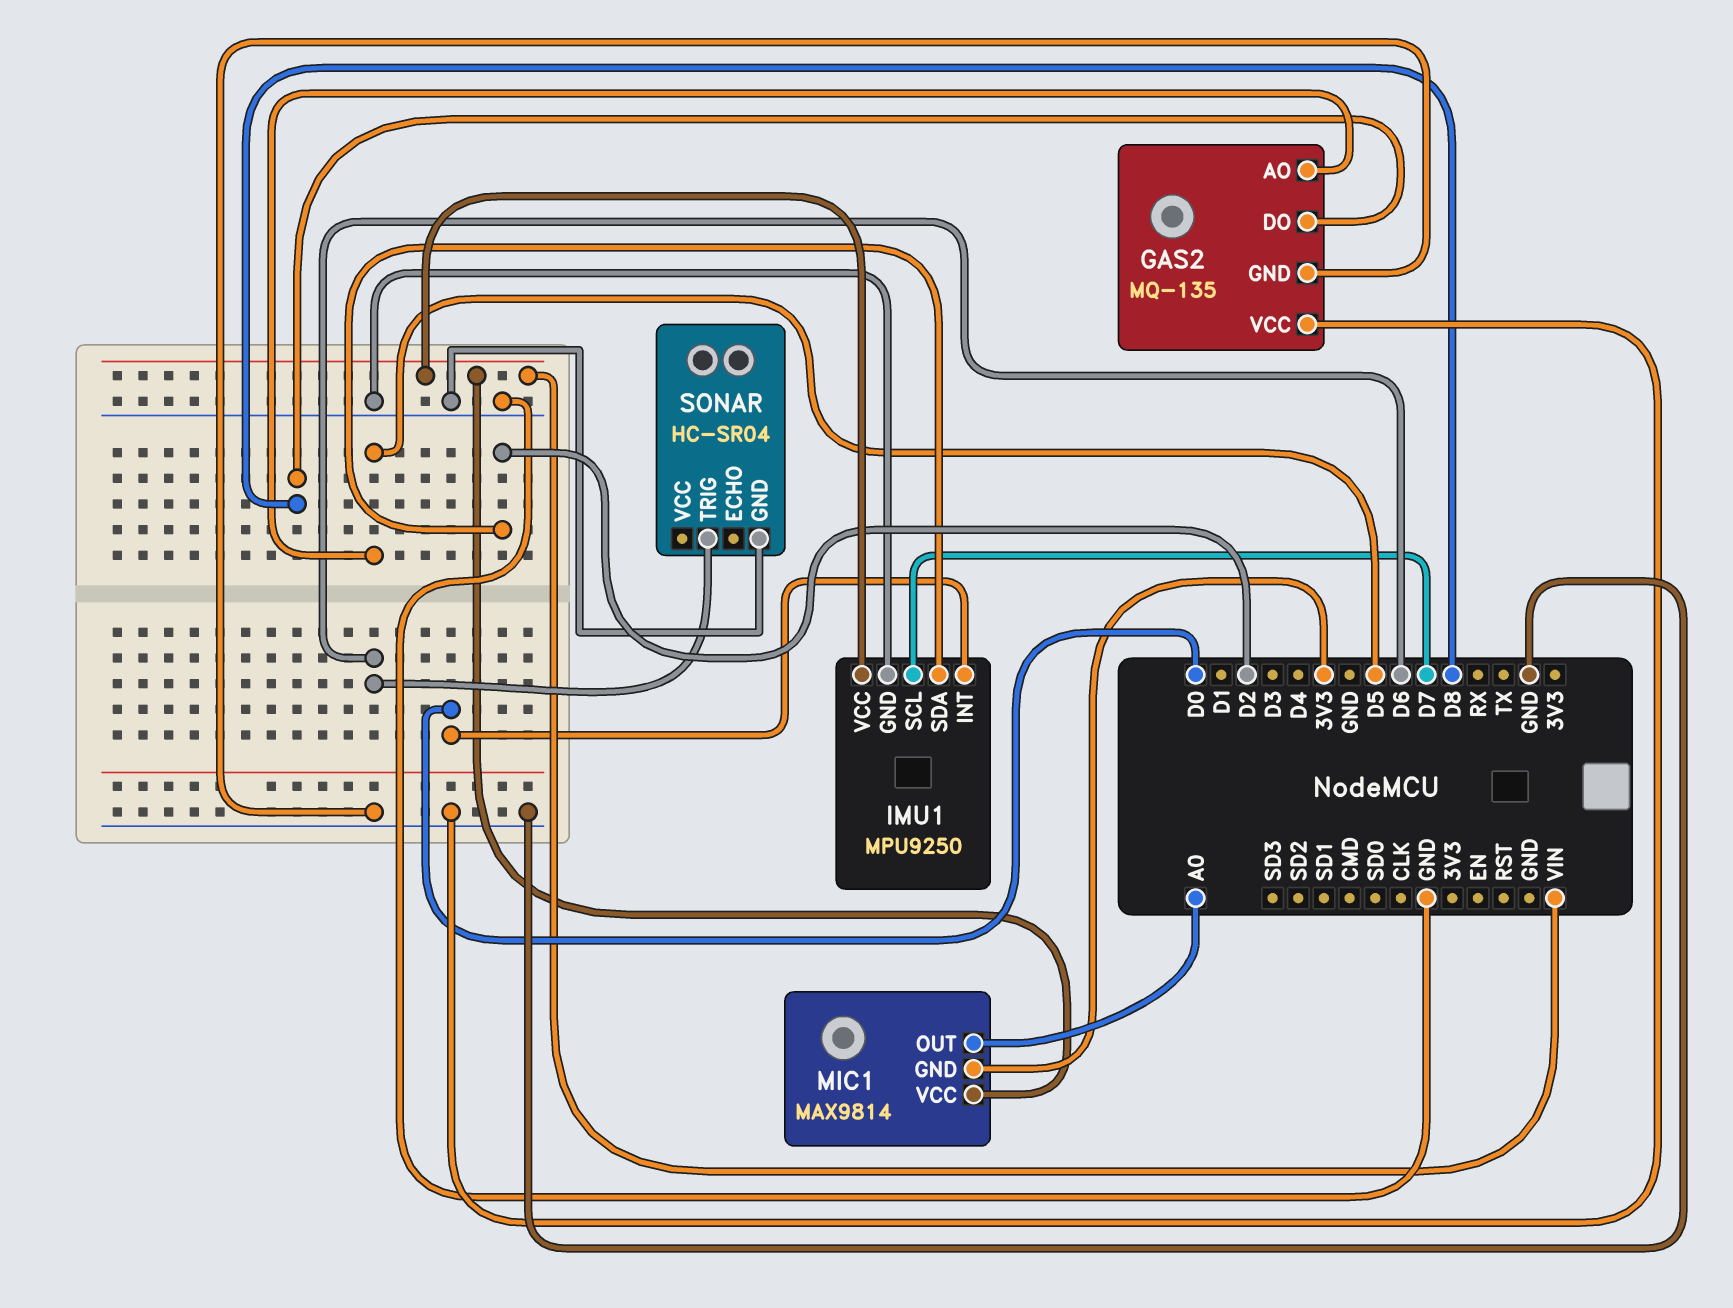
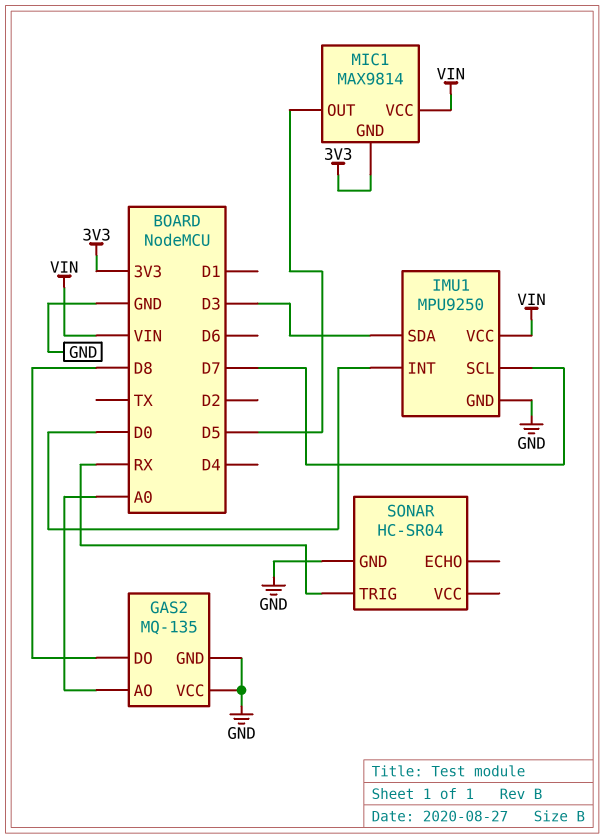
GAS2 pin AO: D5 -> A0
IMU1 pin SDA: D2 -> D3
MIC1 pin OUT: A0 -> D5
SONAR pin TRIG: D6 -> RX

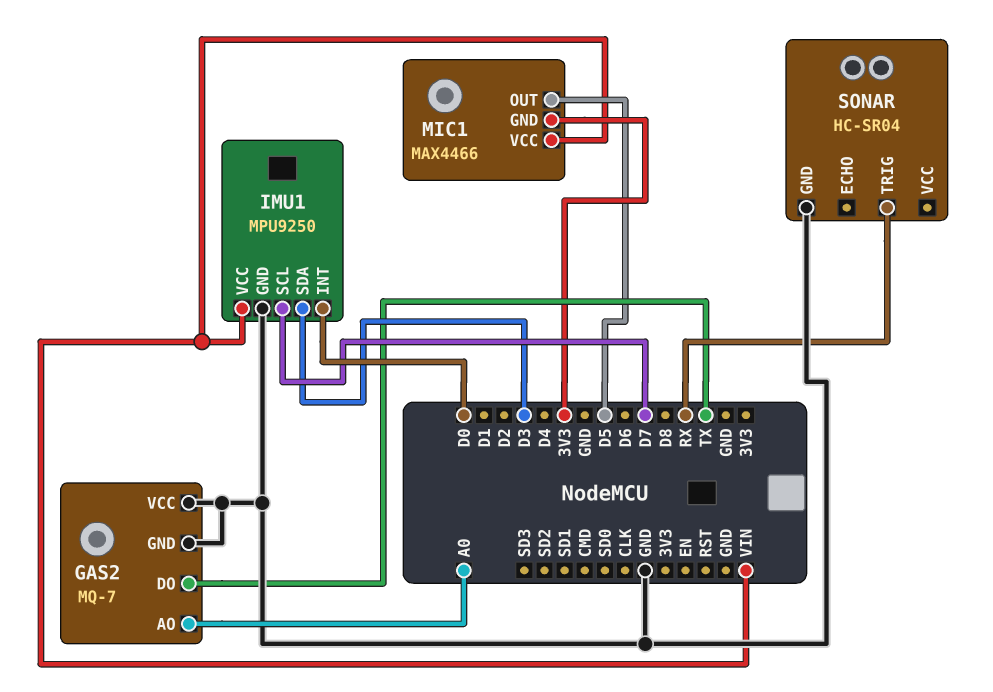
GAS2: MQ-135 -> MQ-7
GAS2 pin DO: D8 -> TX
MIC1: MAX9814 -> MAX4466

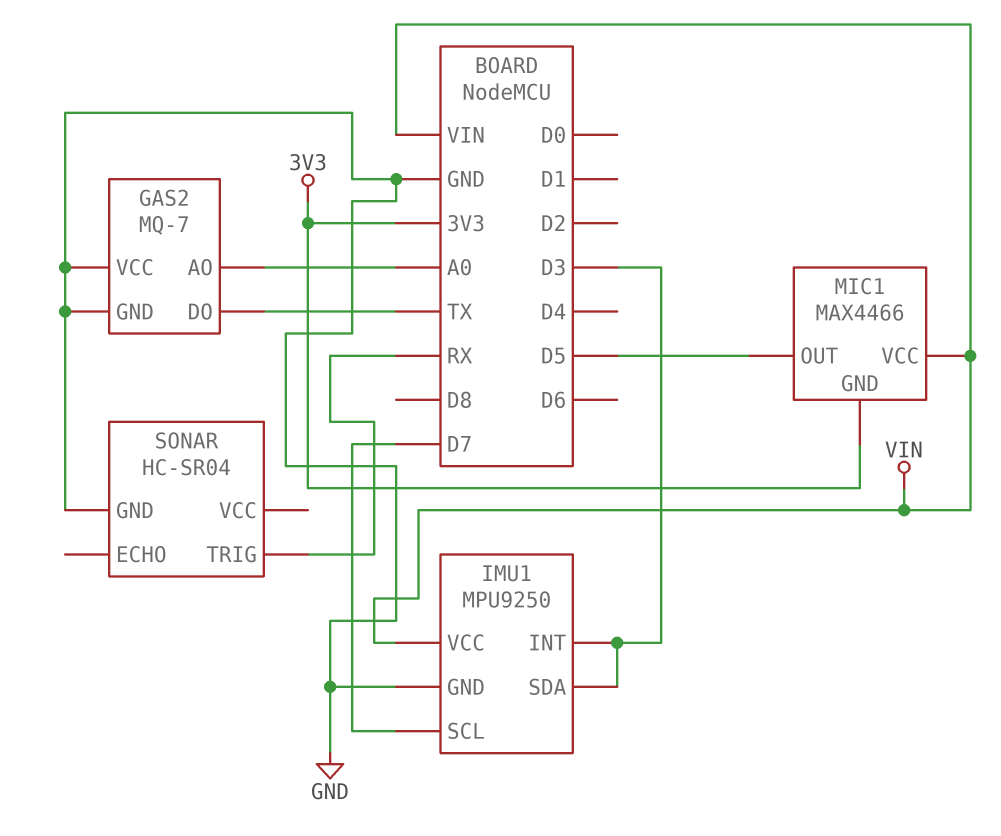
IMU1 pin INT: D0 -> D3

